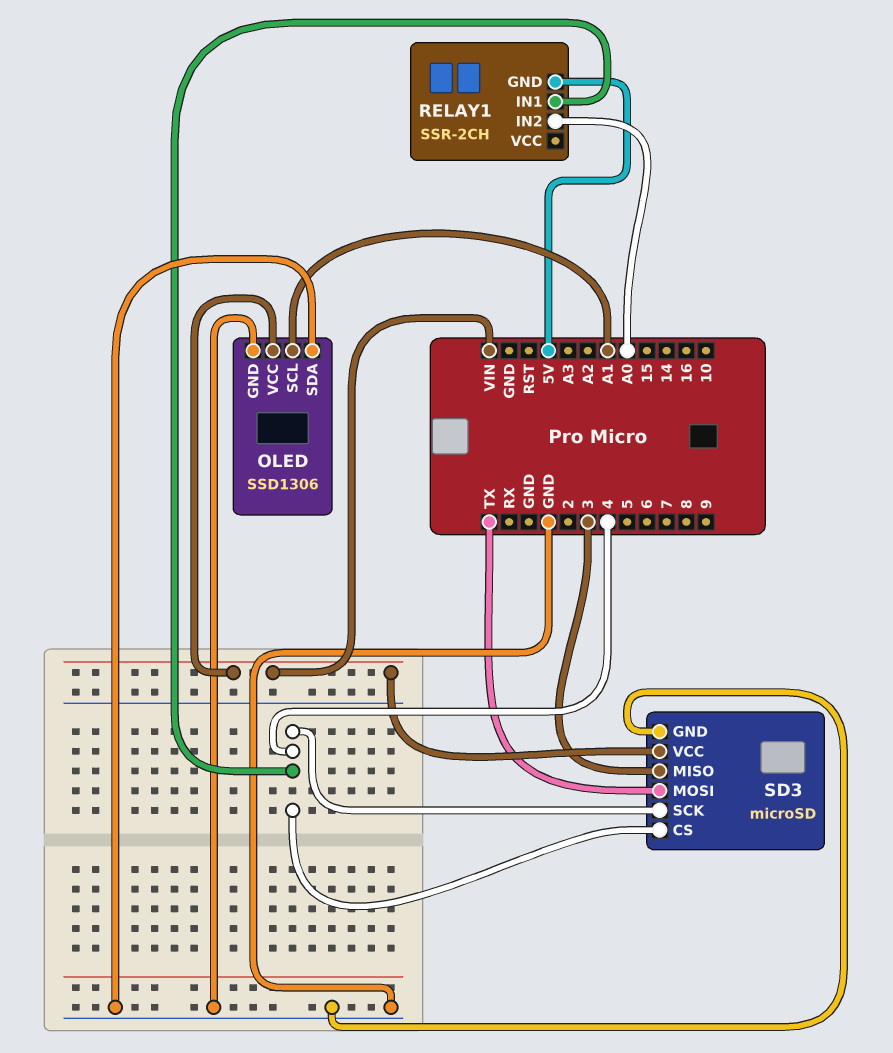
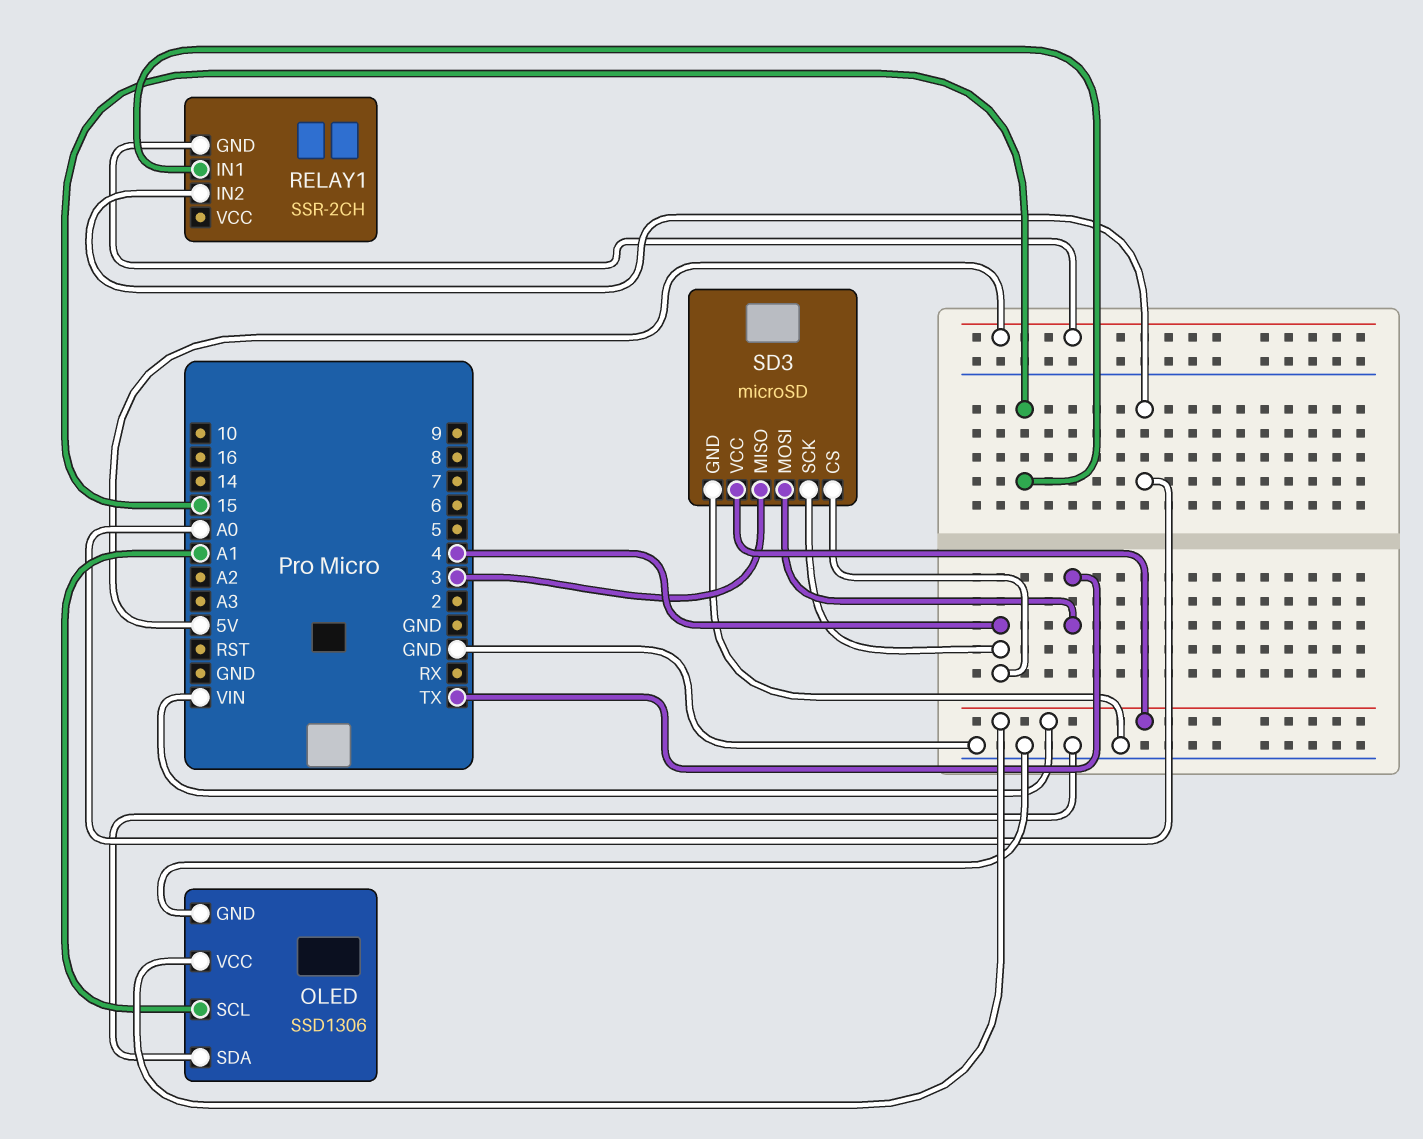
RELAY1 pin IN1: 4 -> 15

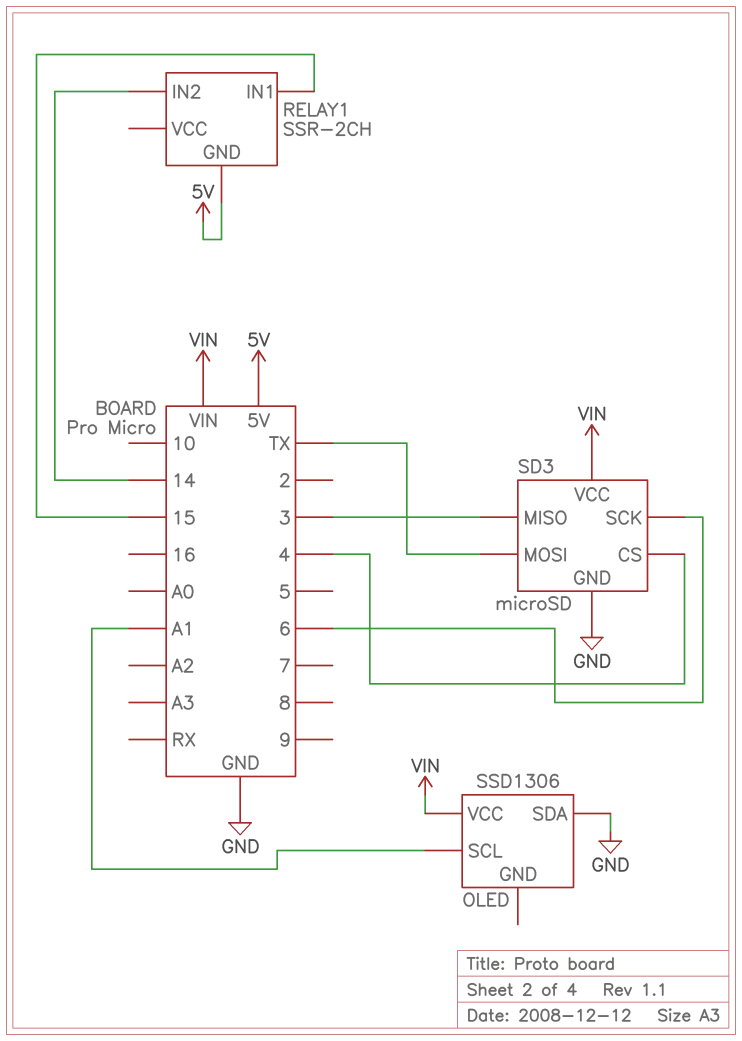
OLED pin GND: GND -> none
RELAY1 pin IN2: A0 -> 14
SD3 pin SCK: 4 -> 6

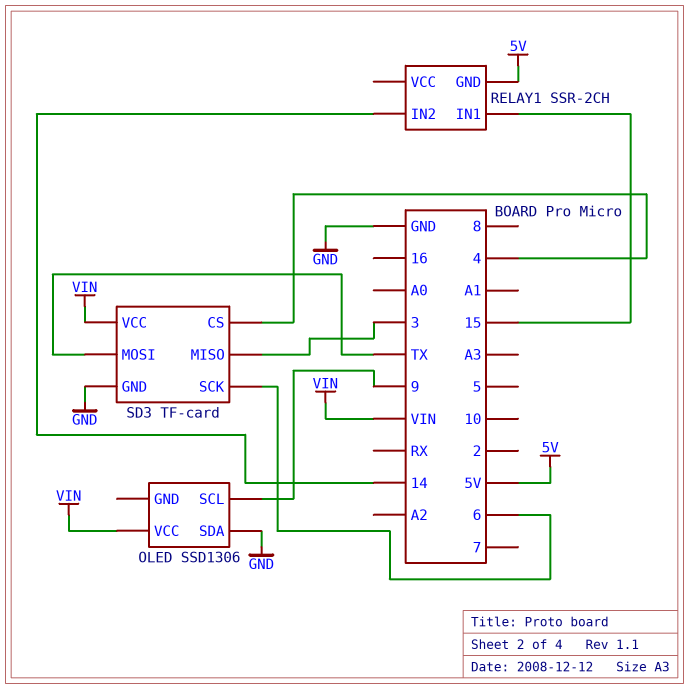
OLED pin SCL: A1 -> 9
SD3: microSD -> TF-card

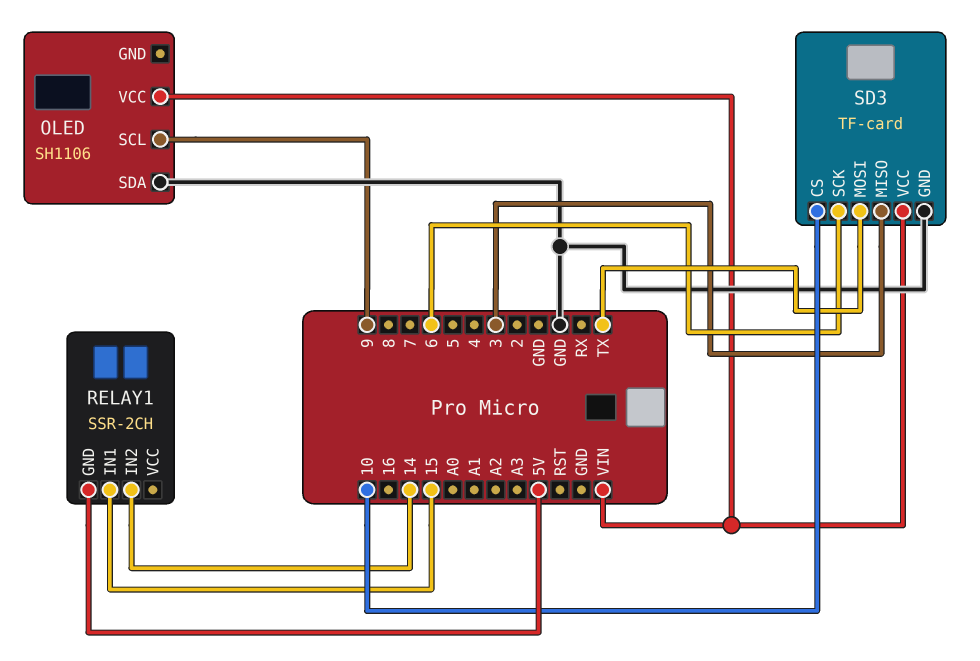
OLED: SSD1306 -> SH1106
SD3 pin CS: 4 -> 10

